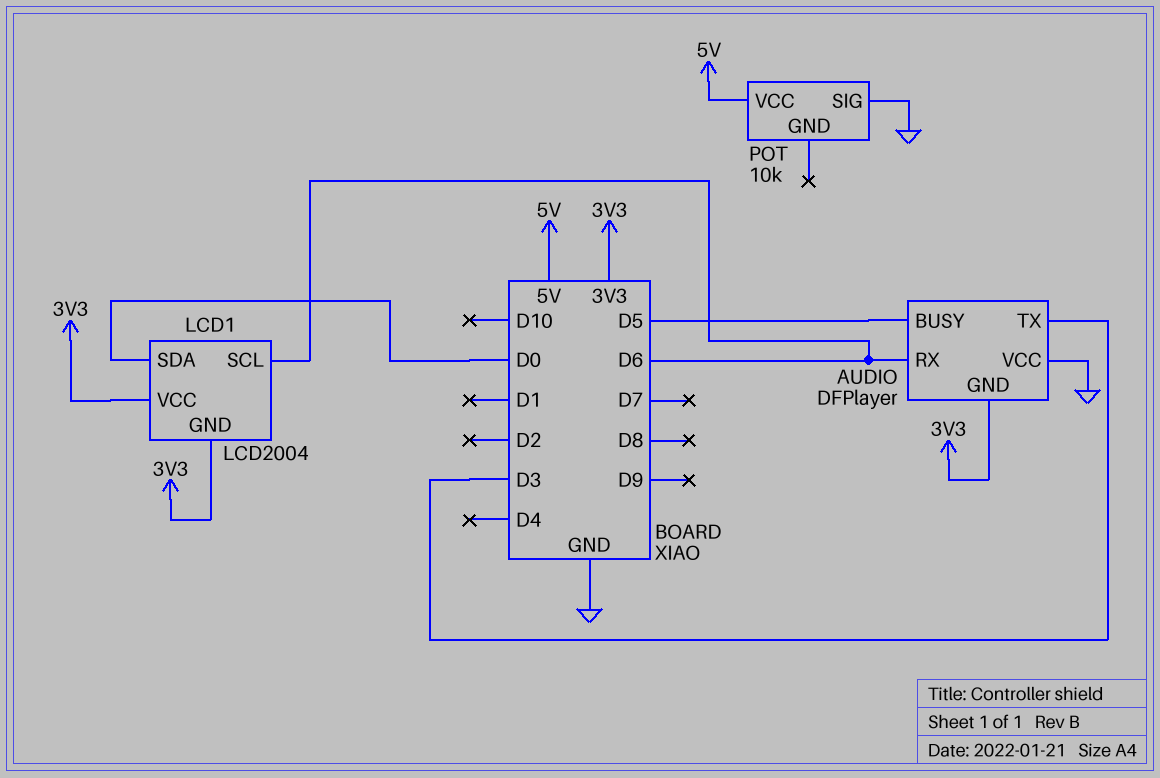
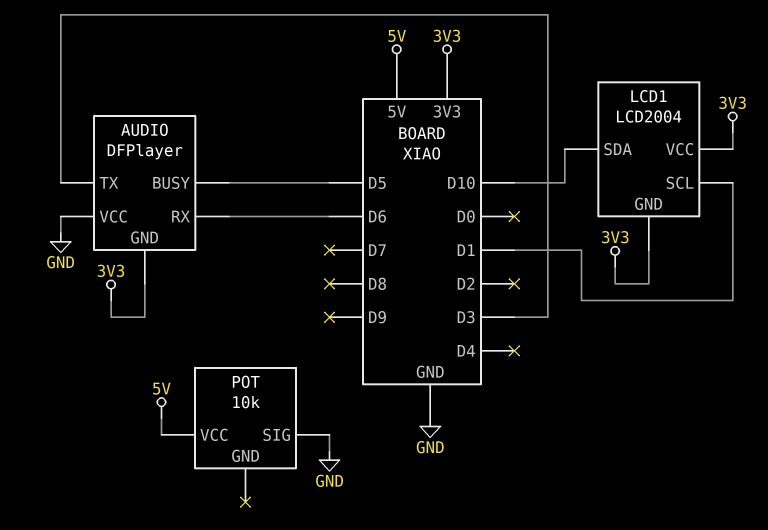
LCD1 pin SCL: D6 -> D1
LCD1 pin SDA: D0 -> D10

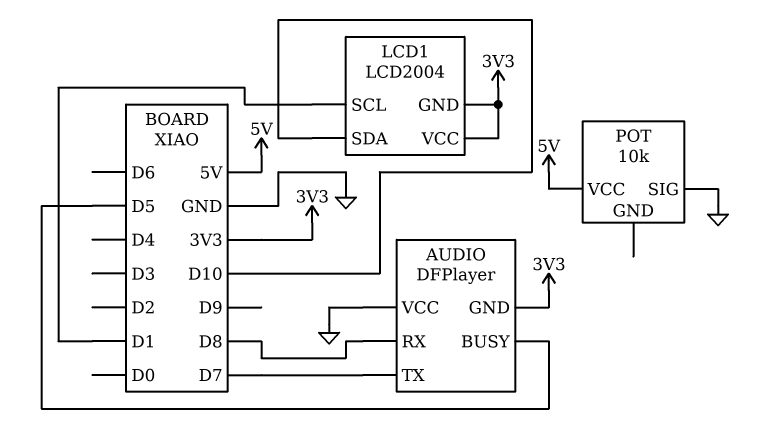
AUDIO pin RX: D6 -> D8
AUDIO pin TX: D3 -> D7

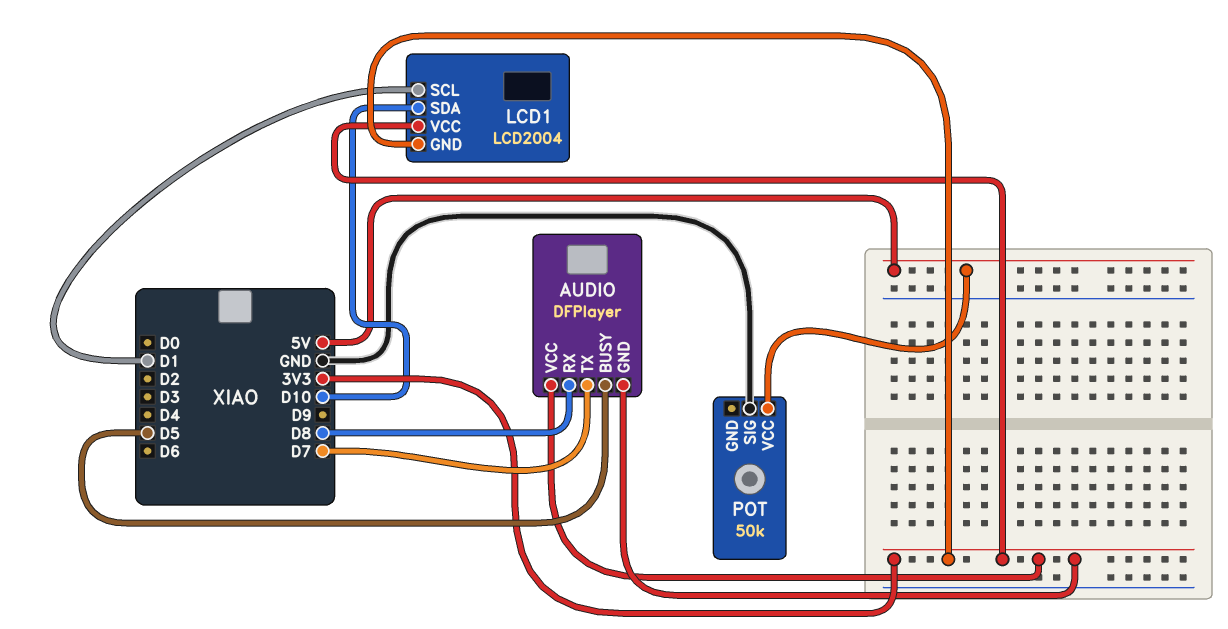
AUDIO pin VCC: GND -> 3V3
POT: 10k -> 50k

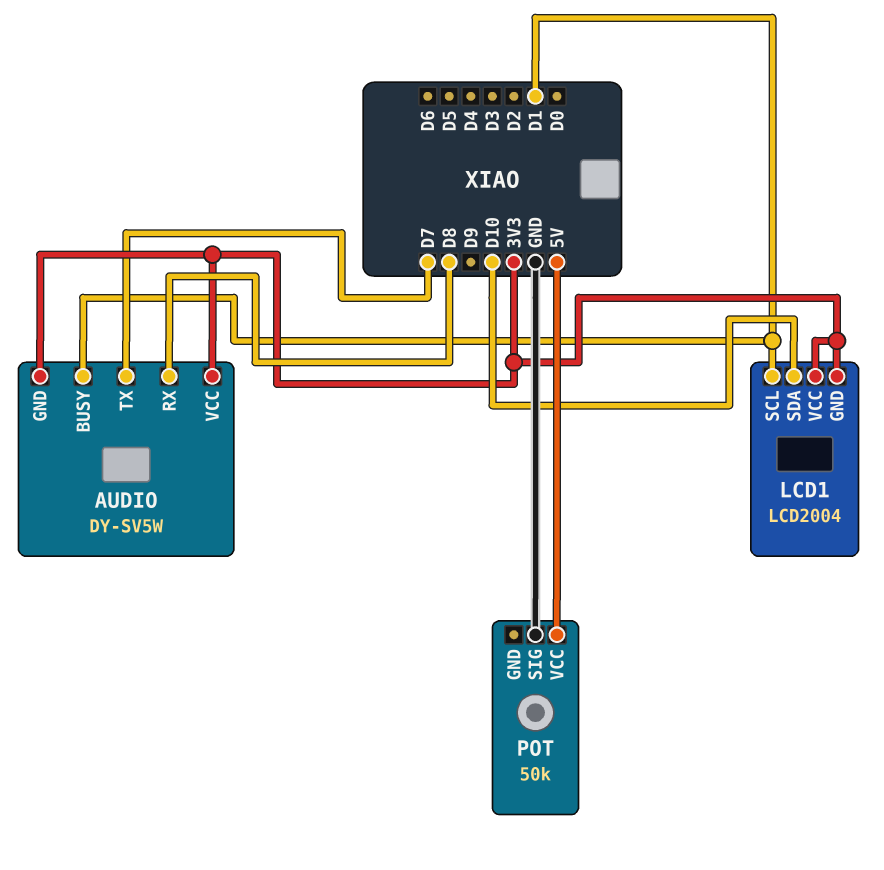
AUDIO: DFPlayer -> DY-SV5W
AUDIO pin BUSY: D5 -> D1

